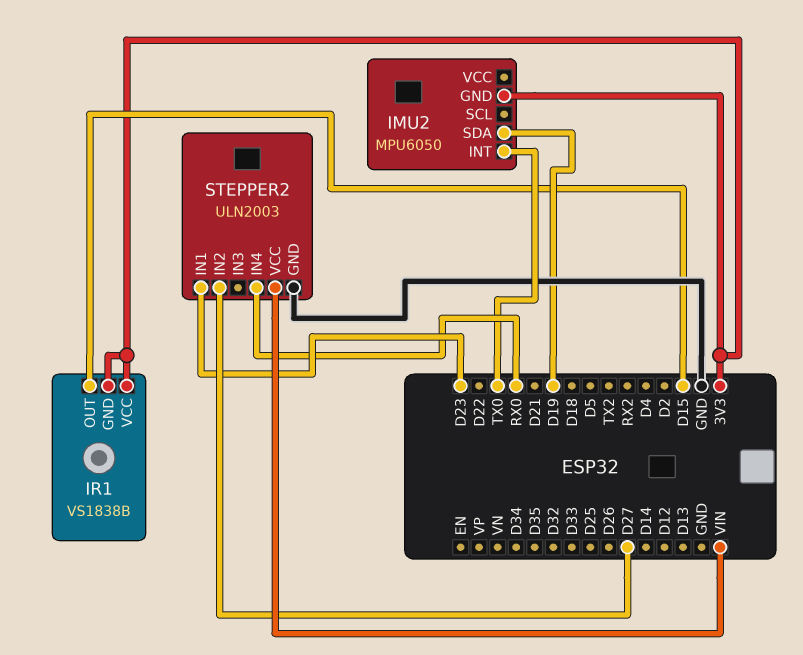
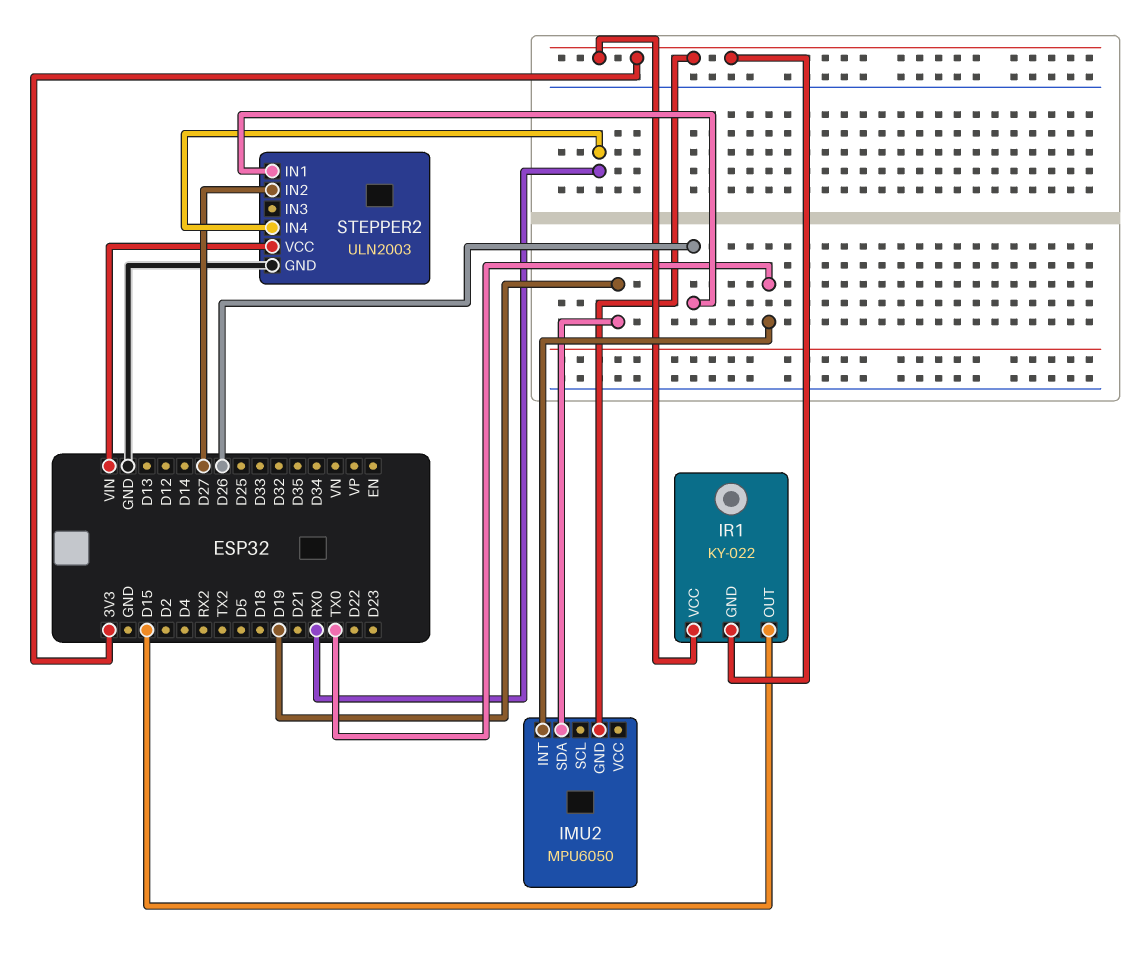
IR1: VS1838B -> KY-022
STEPPER2 pin IN1: D23 -> D26

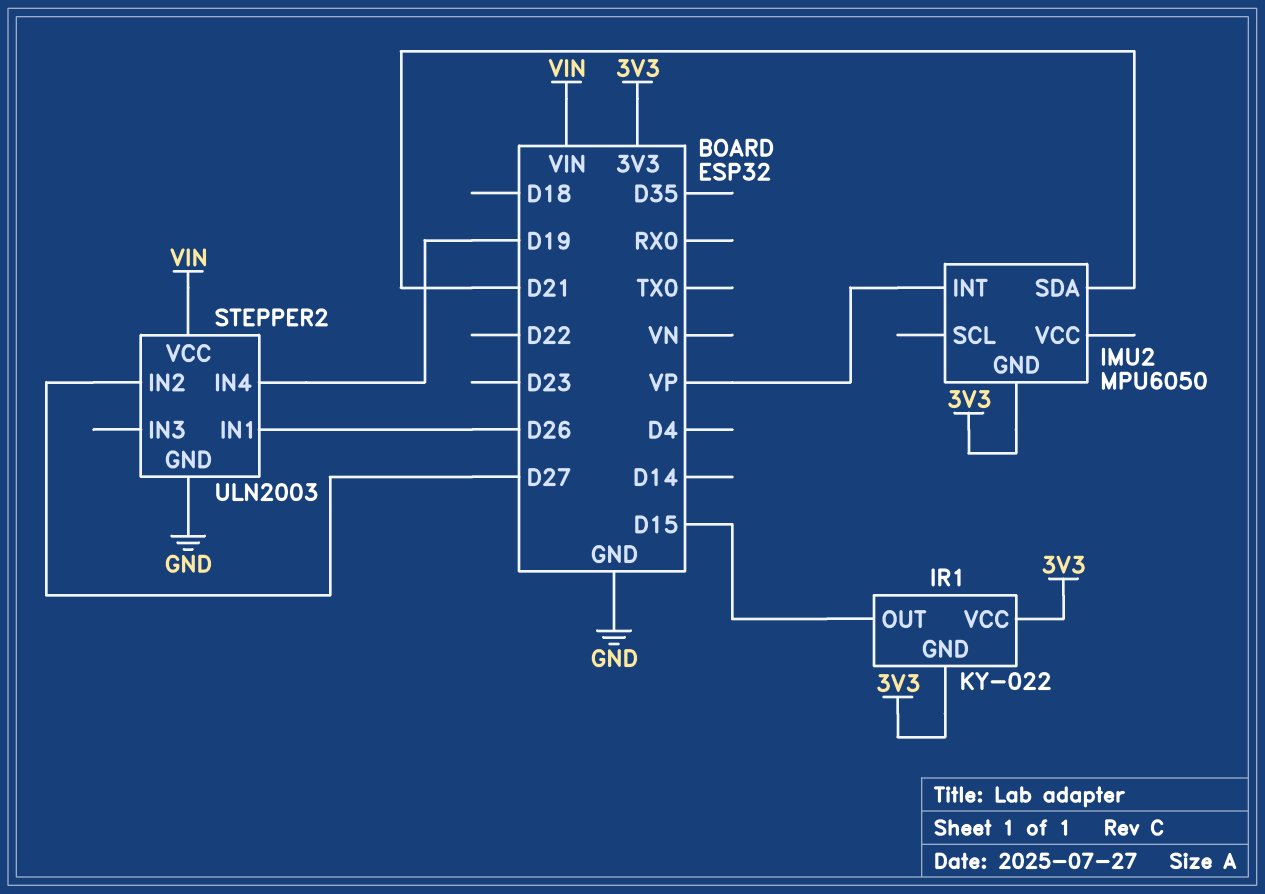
IMU2 pin INT: TX0 -> VP
IMU2 pin SDA: D19 -> D21
STEPPER2 pin IN4: RX0 -> D19

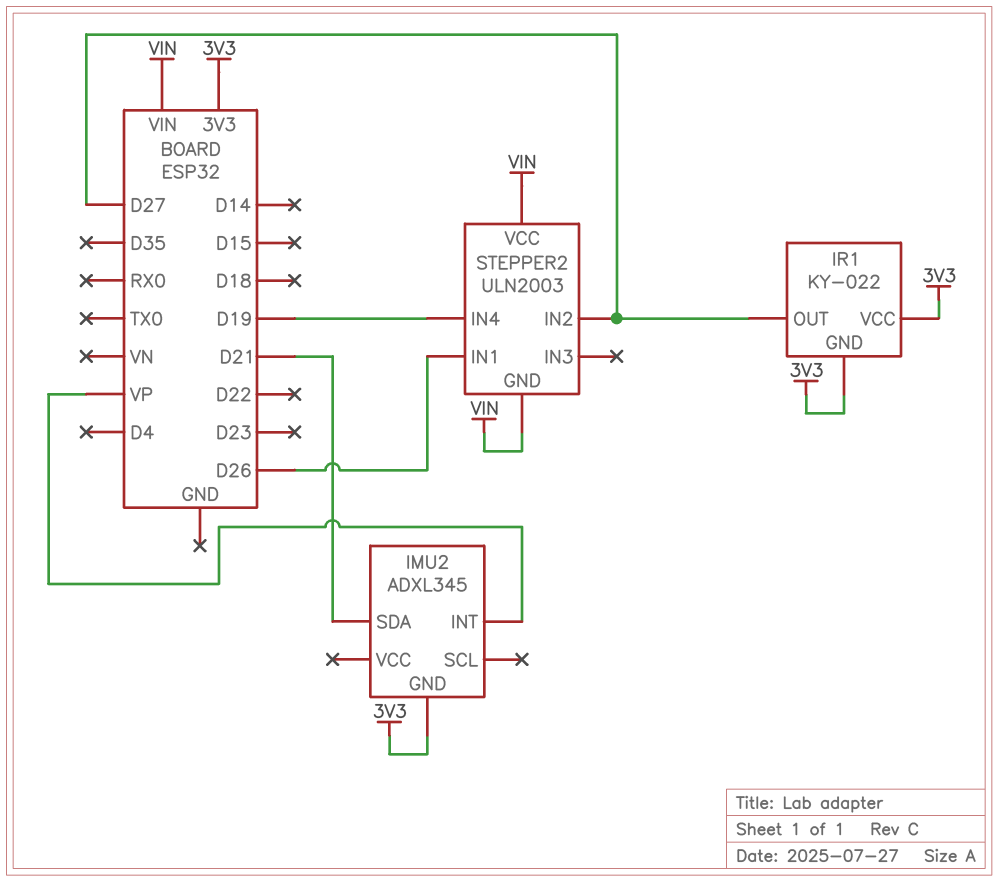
IMU2: MPU6050 -> ADXL345
IR1 pin OUT: D15 -> D27
STEPPER2 pin GND: GND -> VIN

